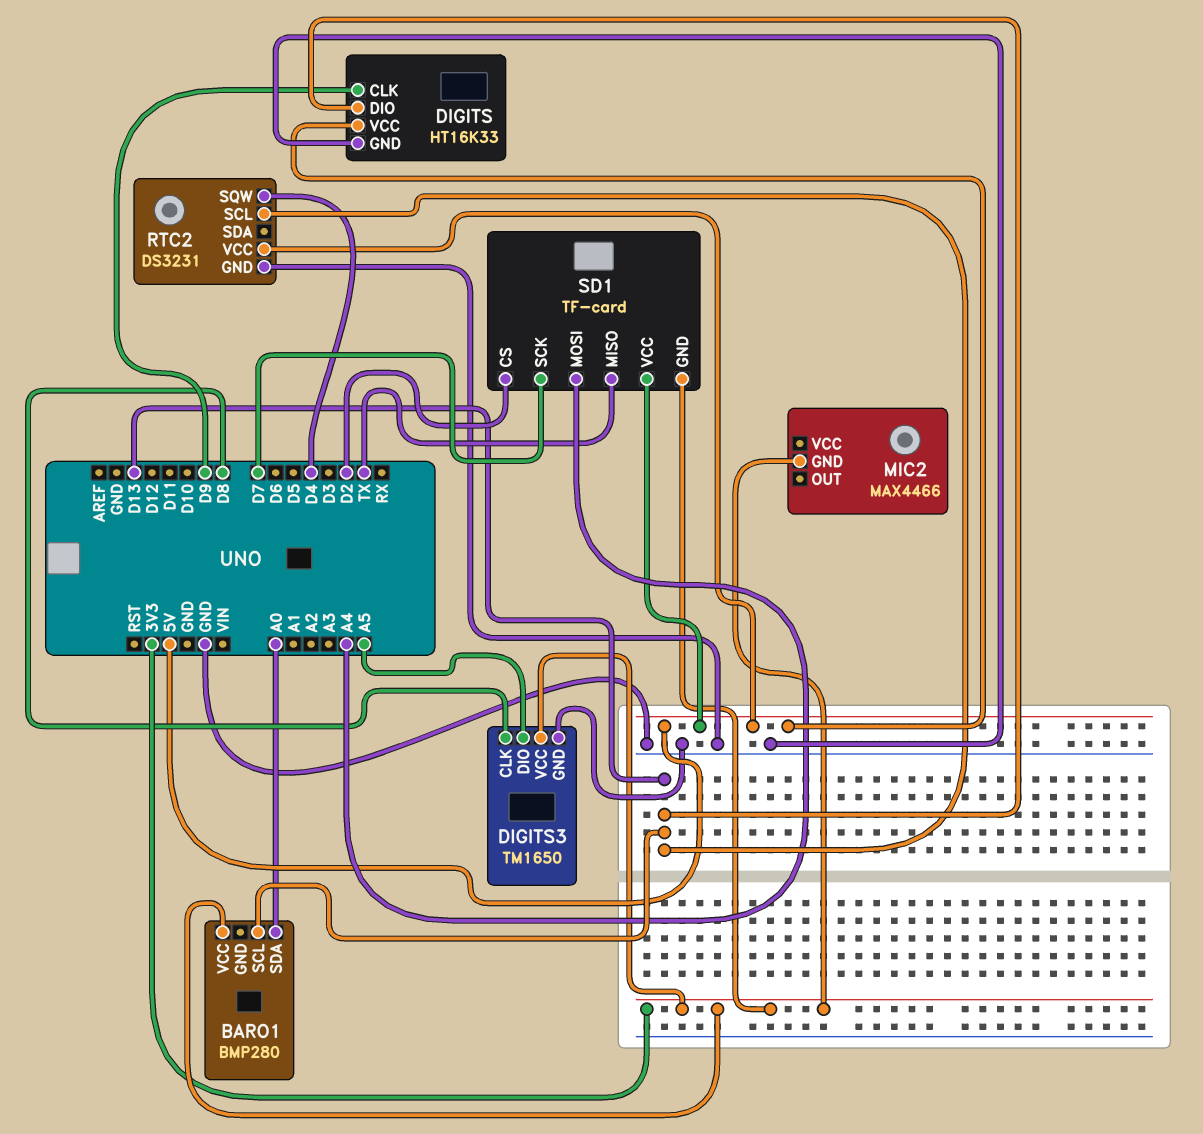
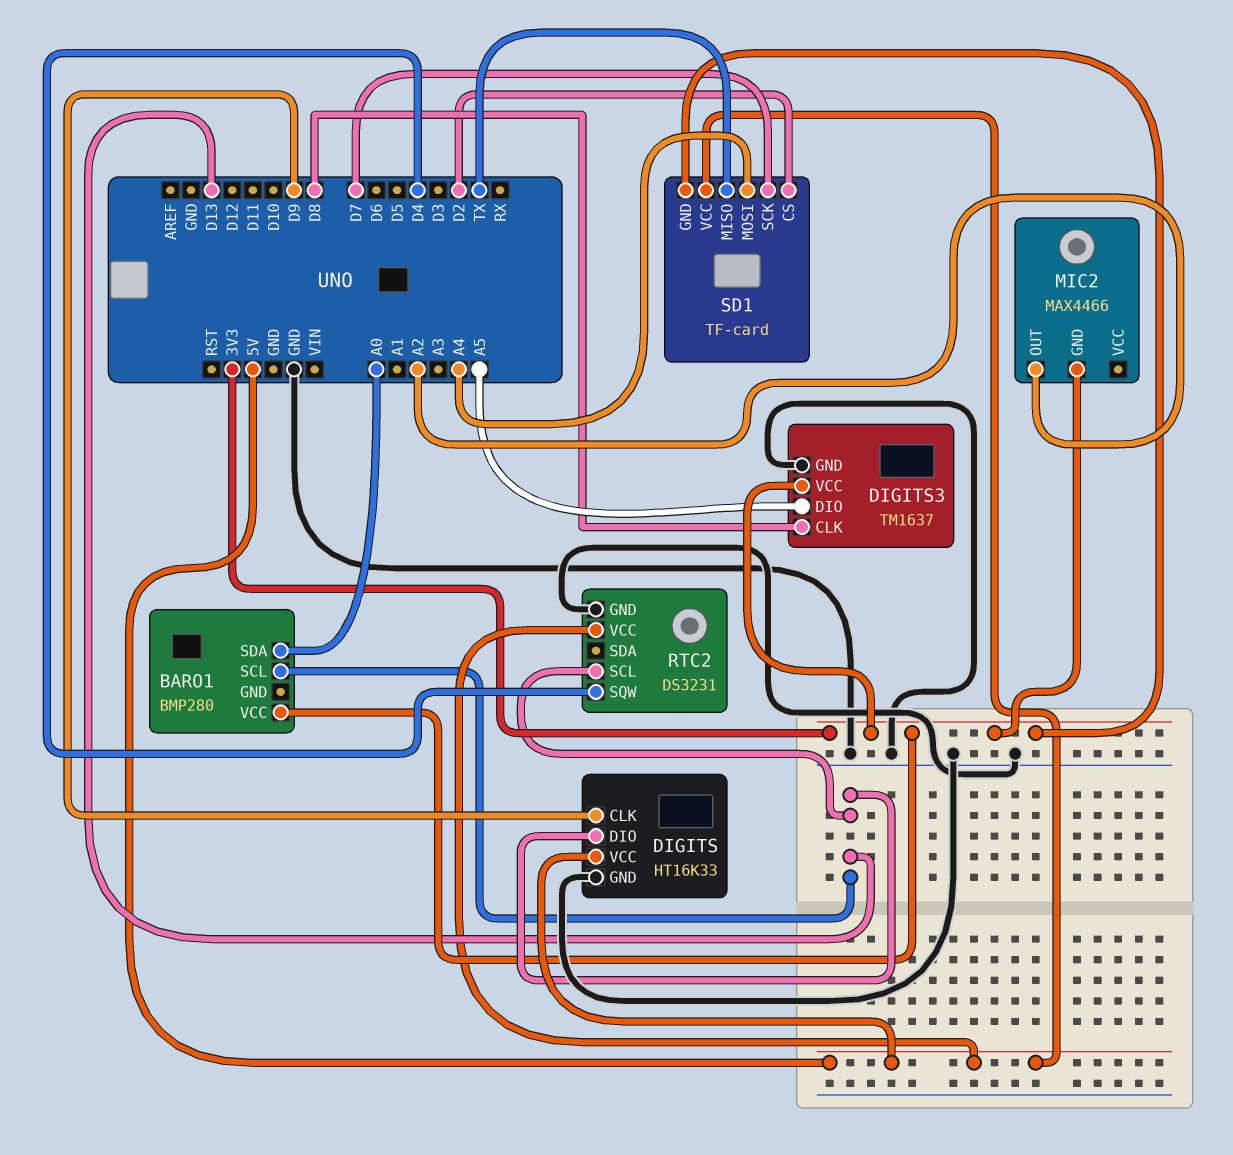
DIGITS3: TM1650 -> TM1637
MIC2 pin OUT: none -> A2

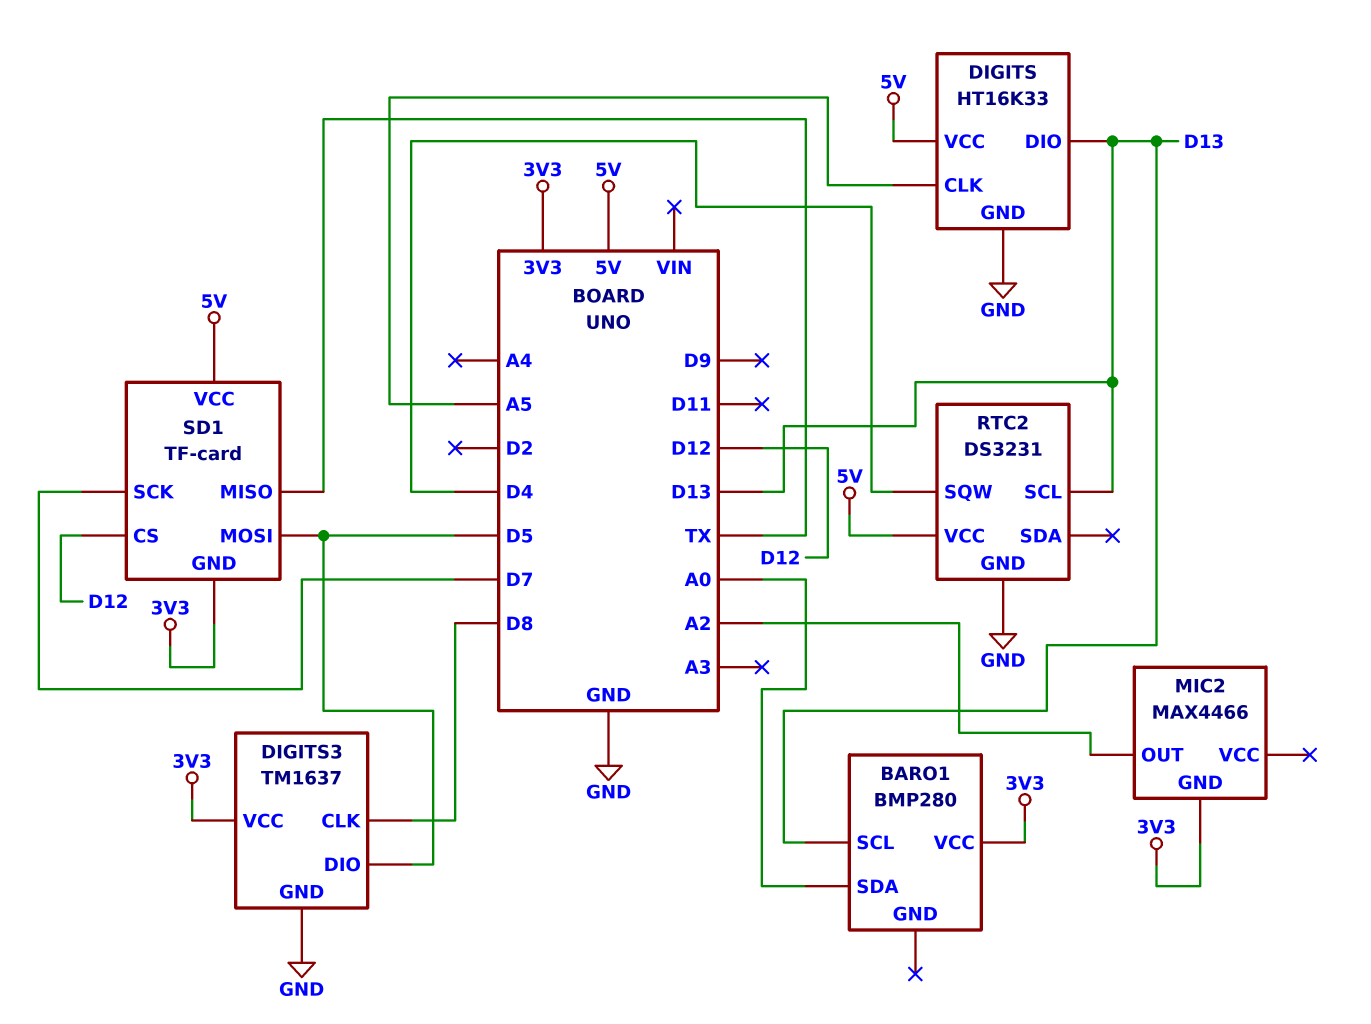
DIGITS pin CLK: D9 -> A5
DIGITS3 pin DIO: A5 -> D5
SD1 pin CS: D2 -> D12
SD1 pin MOSI: A4 -> D5

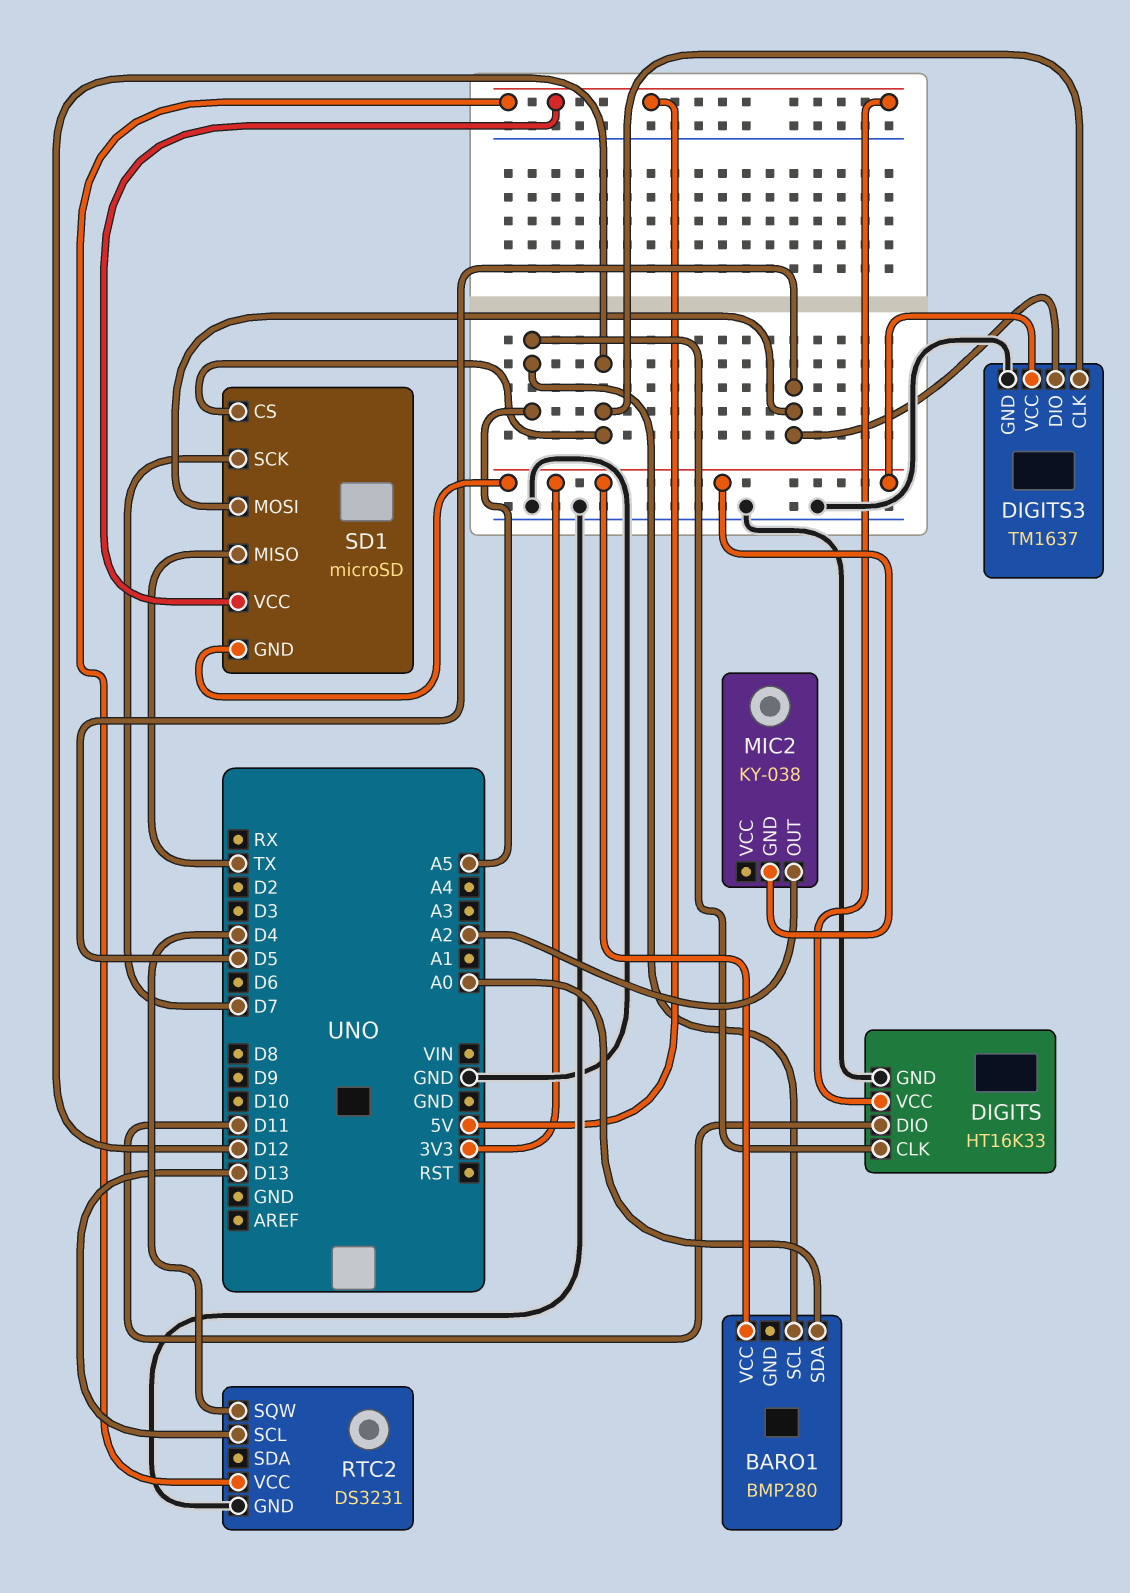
BARO1 pin SCL: D13 -> A5
DIGITS pin DIO: D13 -> D11
DIGITS3 pin CLK: D8 -> D12
MIC2: MAX4466 -> KY-038
SD1: TF-card -> microSD

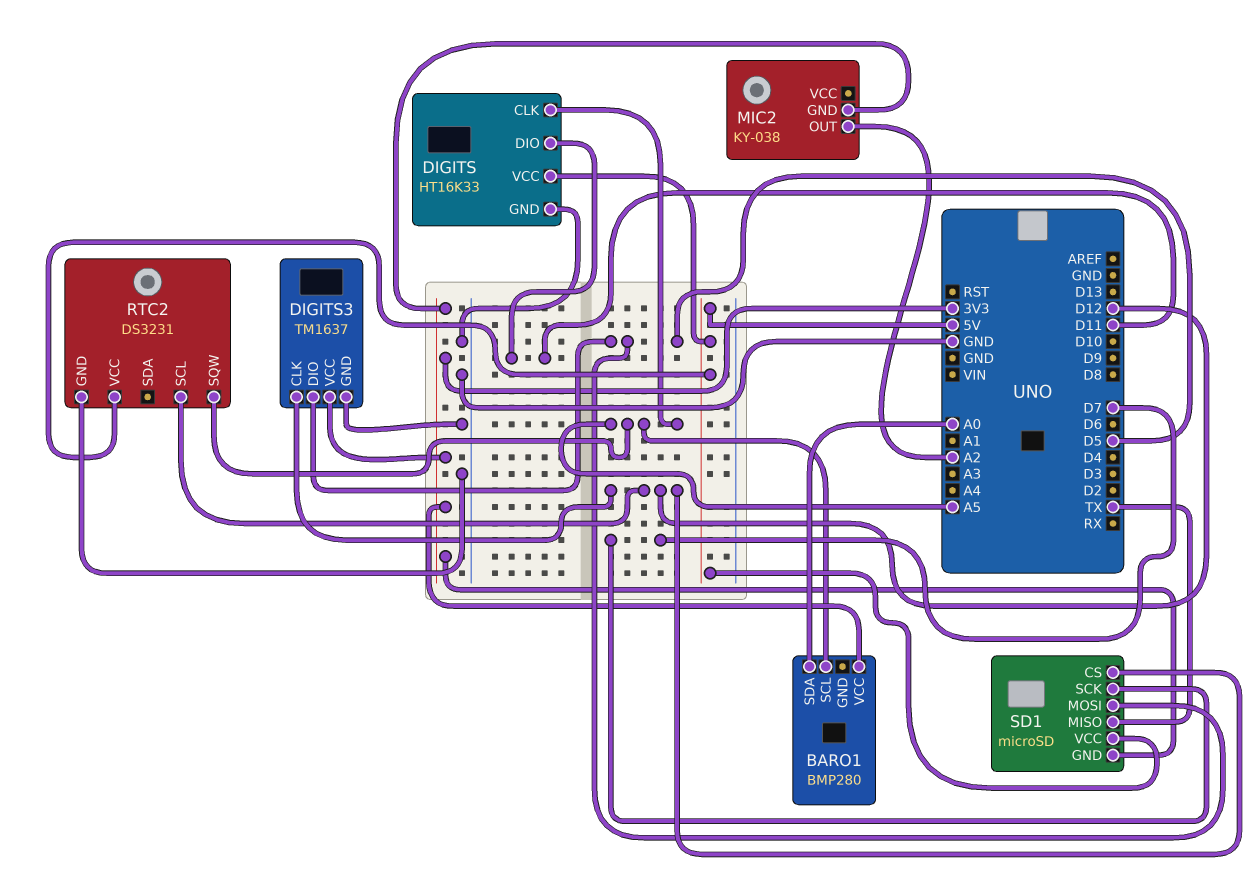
RTC2 pin SCL: D13 -> D12
RTC2 pin SQW: D4 -> A5

